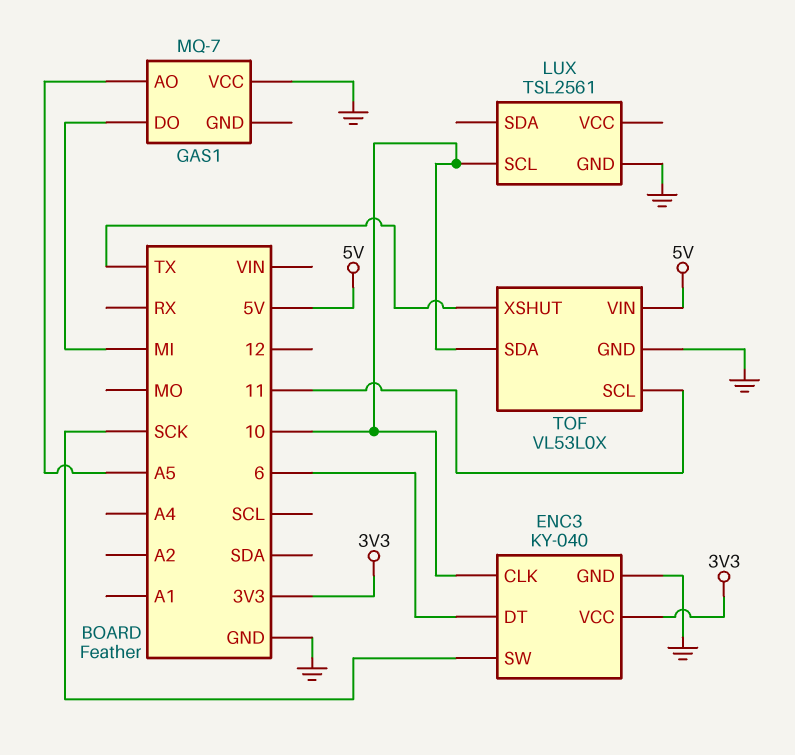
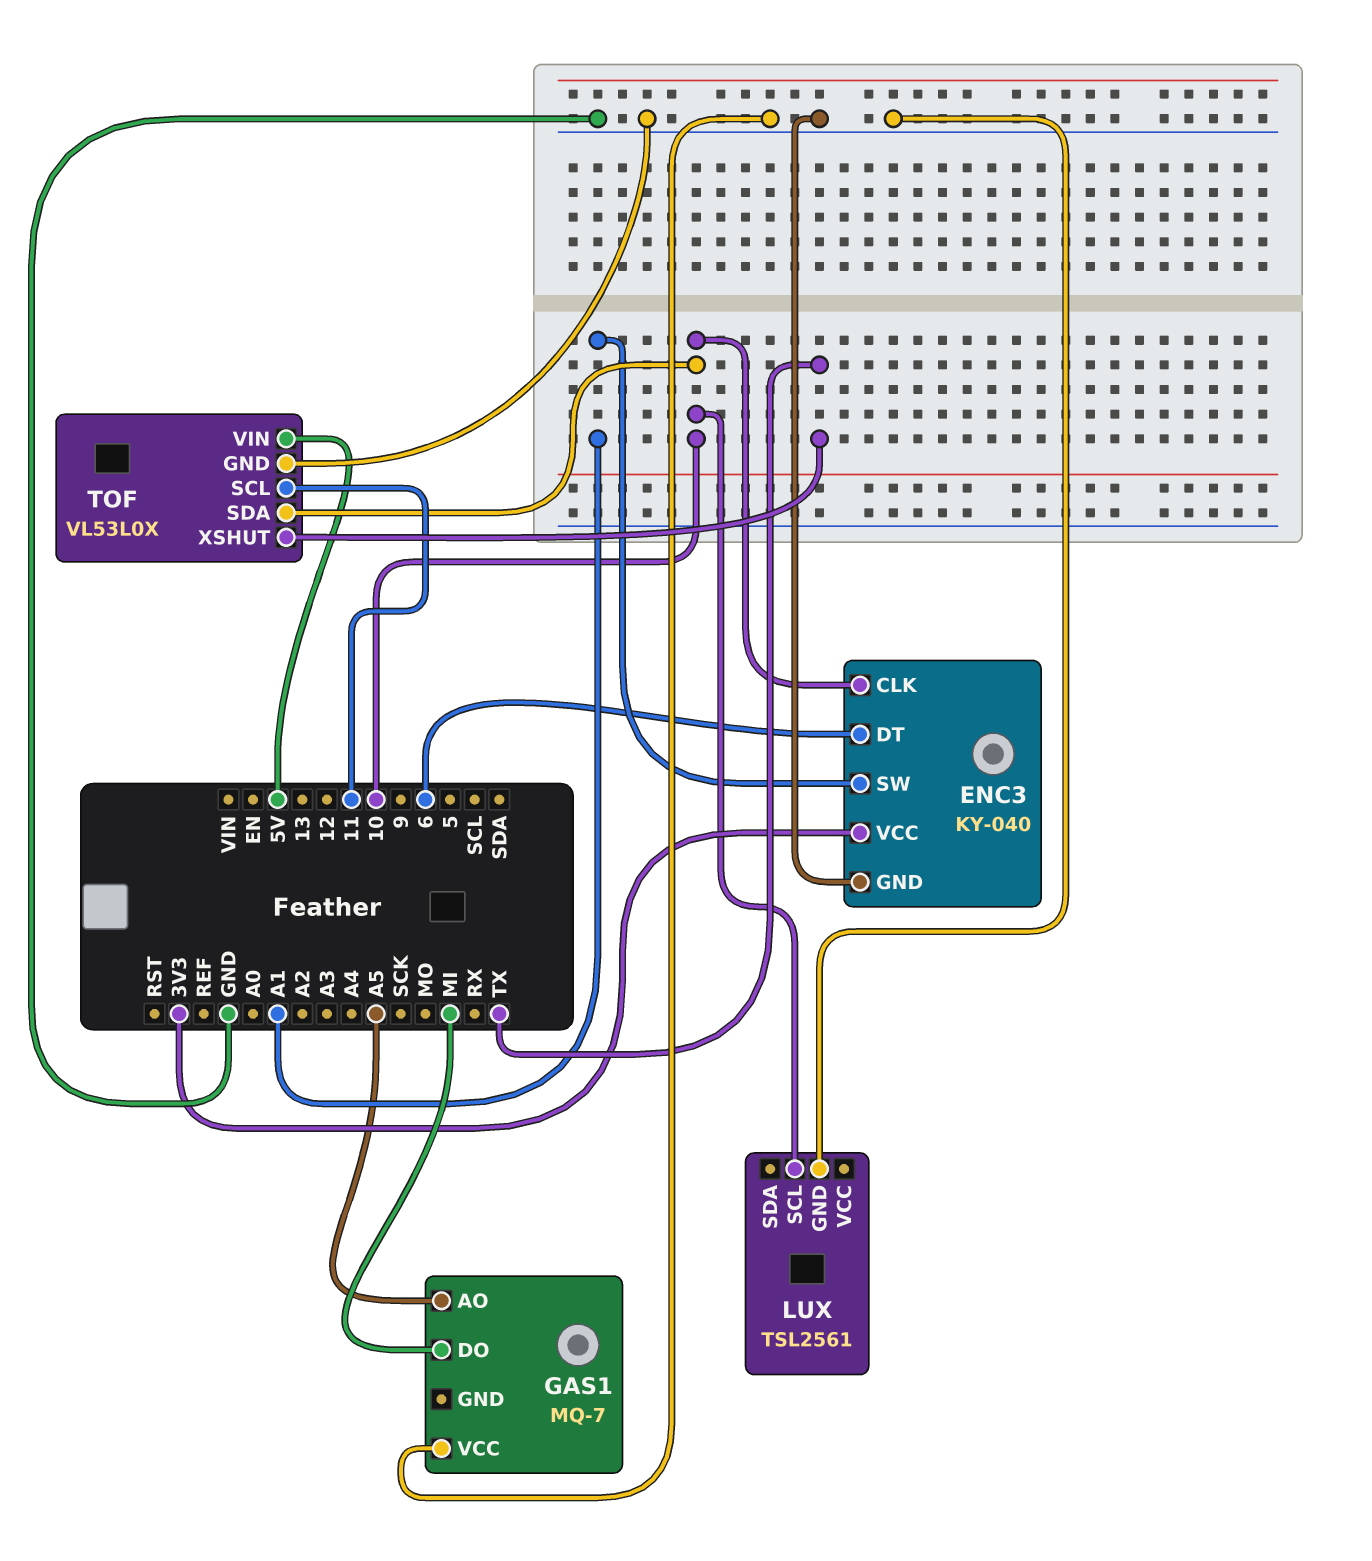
ENC3 pin SW: SCK -> A1

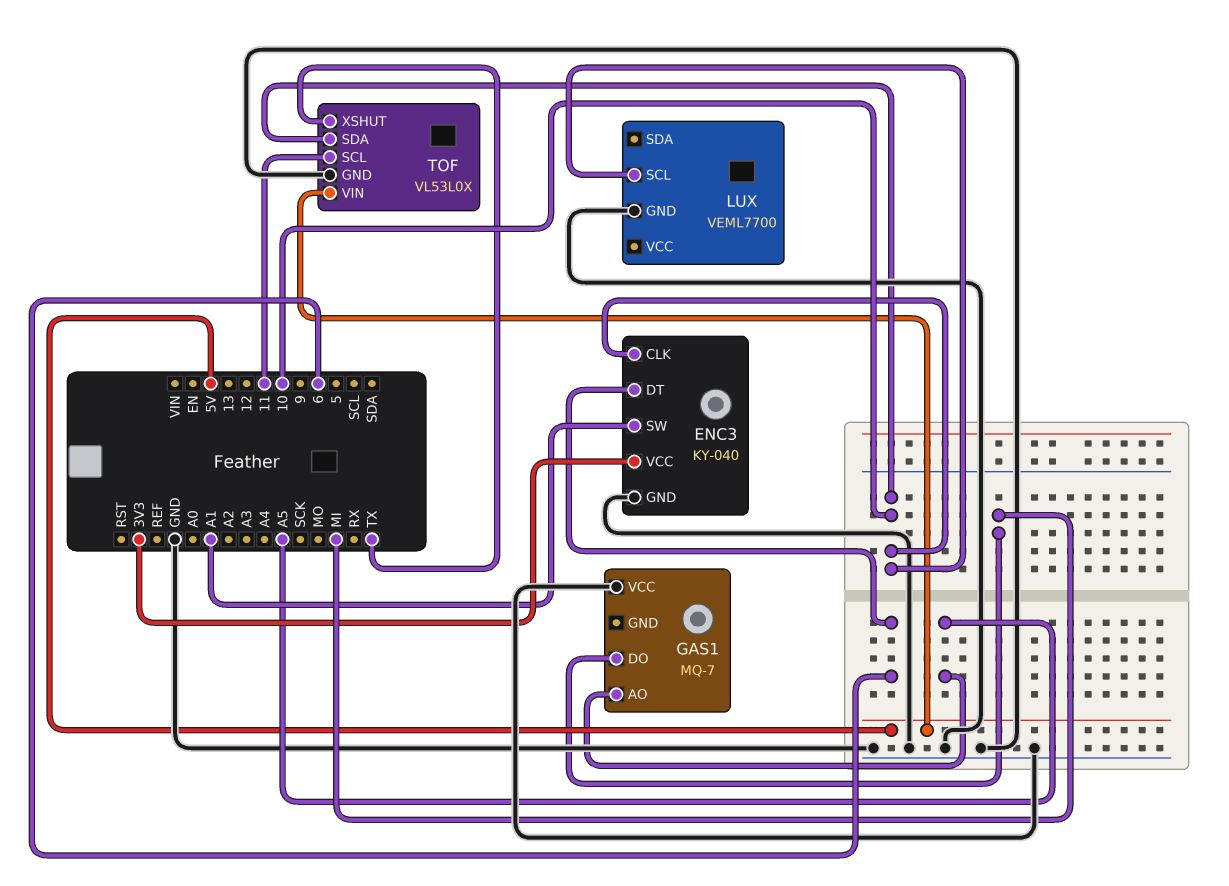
LUX: TSL2561 -> VEML7700

